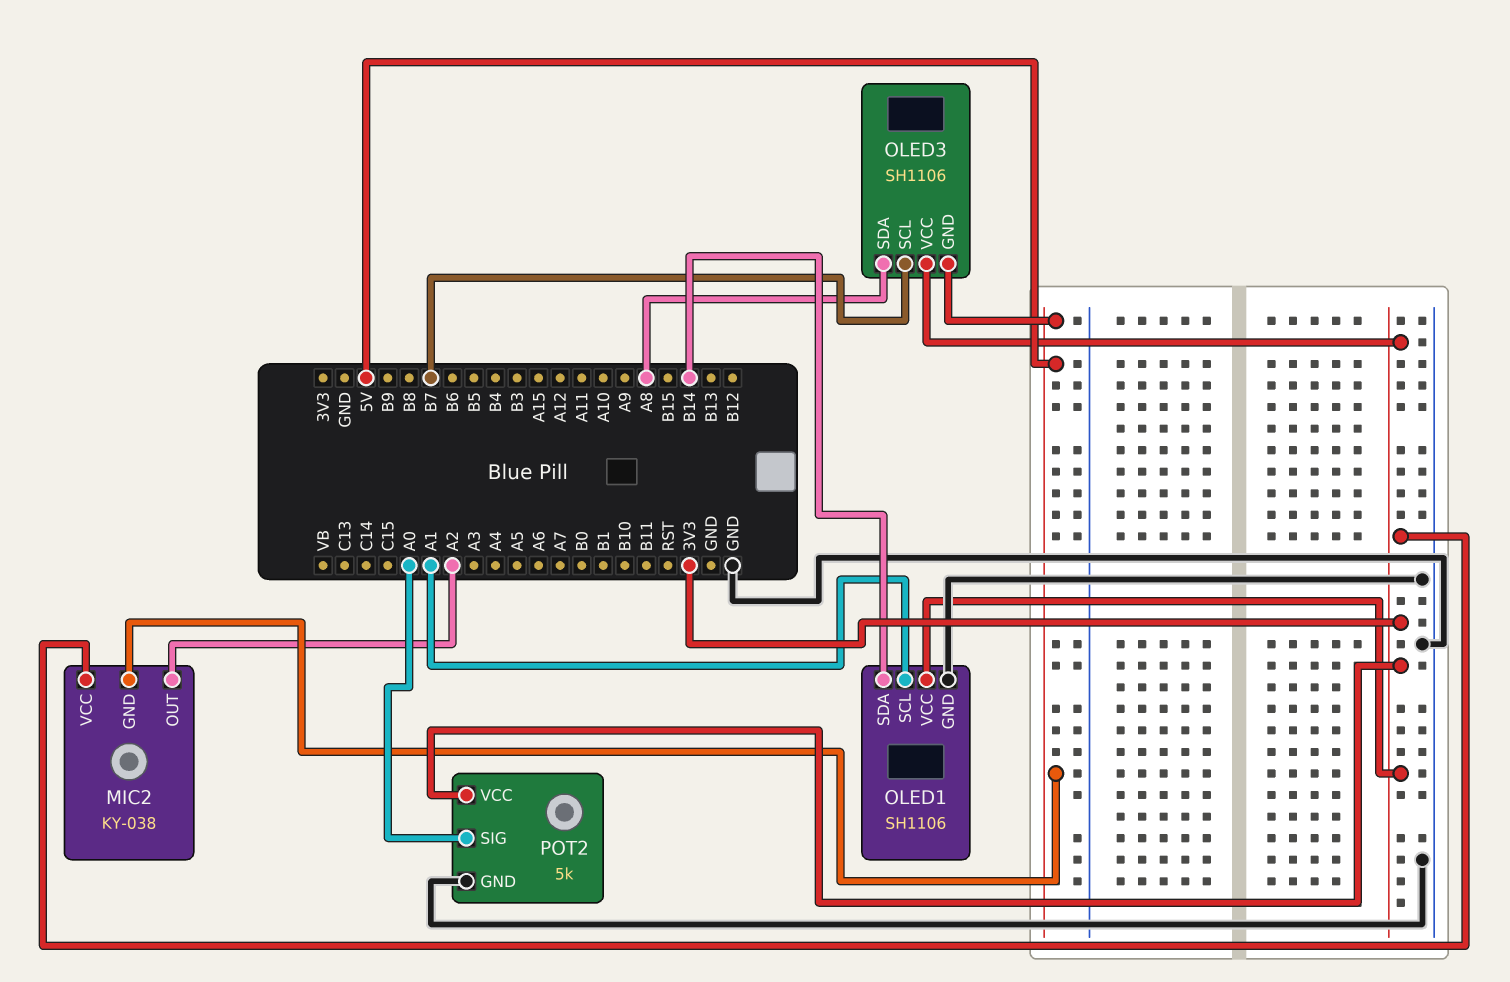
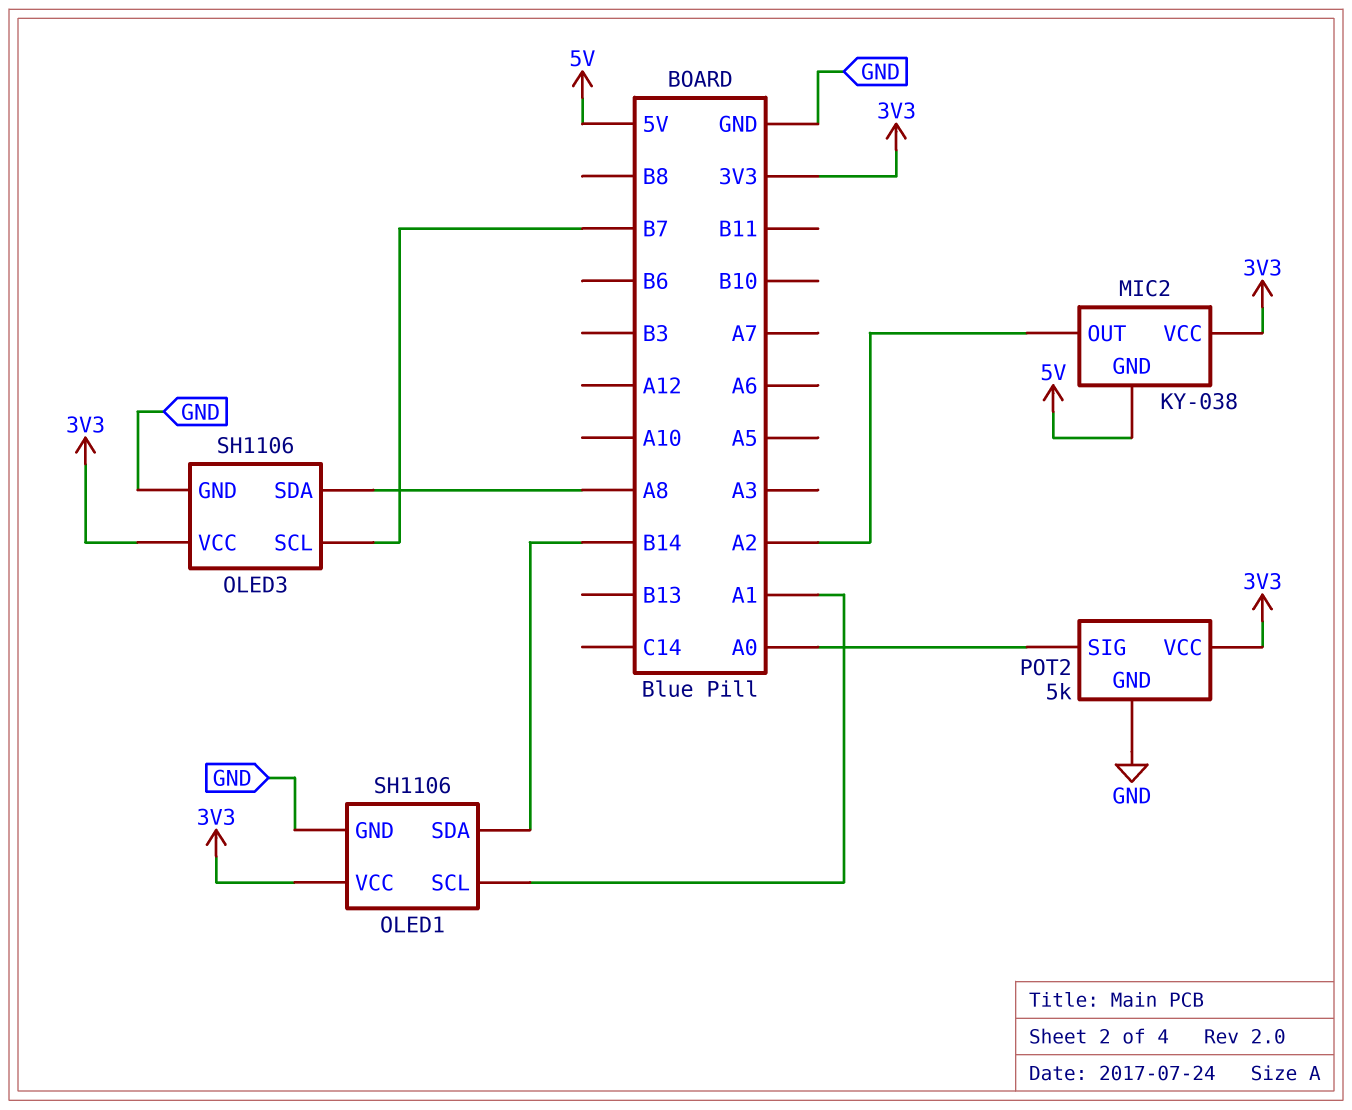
OLED3 pin GND: 5V -> GND

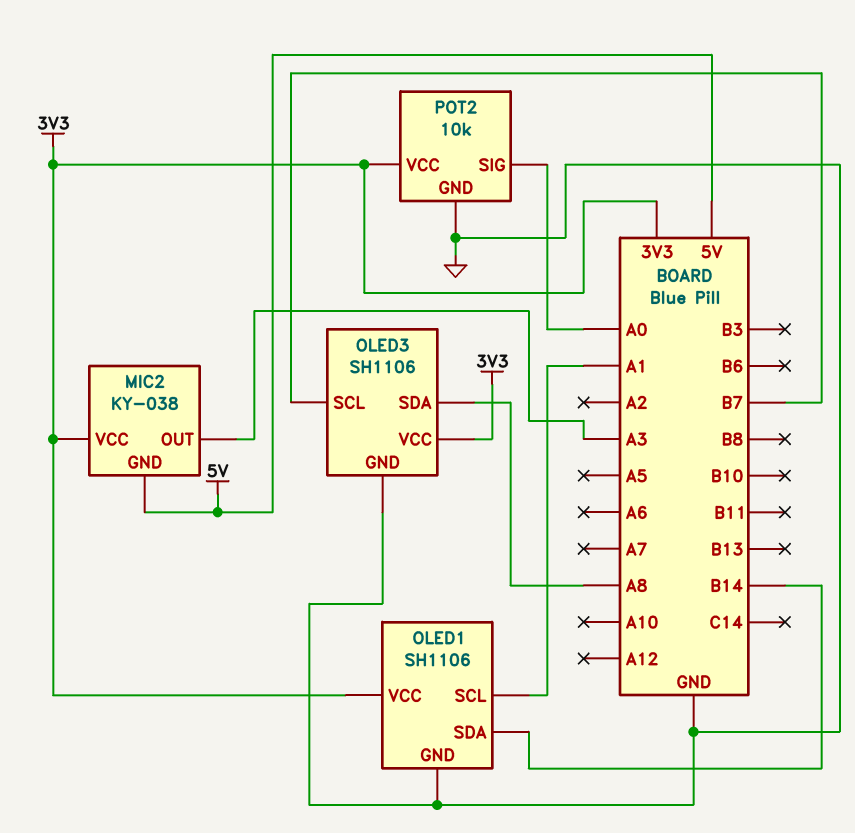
MIC2 pin OUT: A2 -> A3
POT2: 5k -> 10k

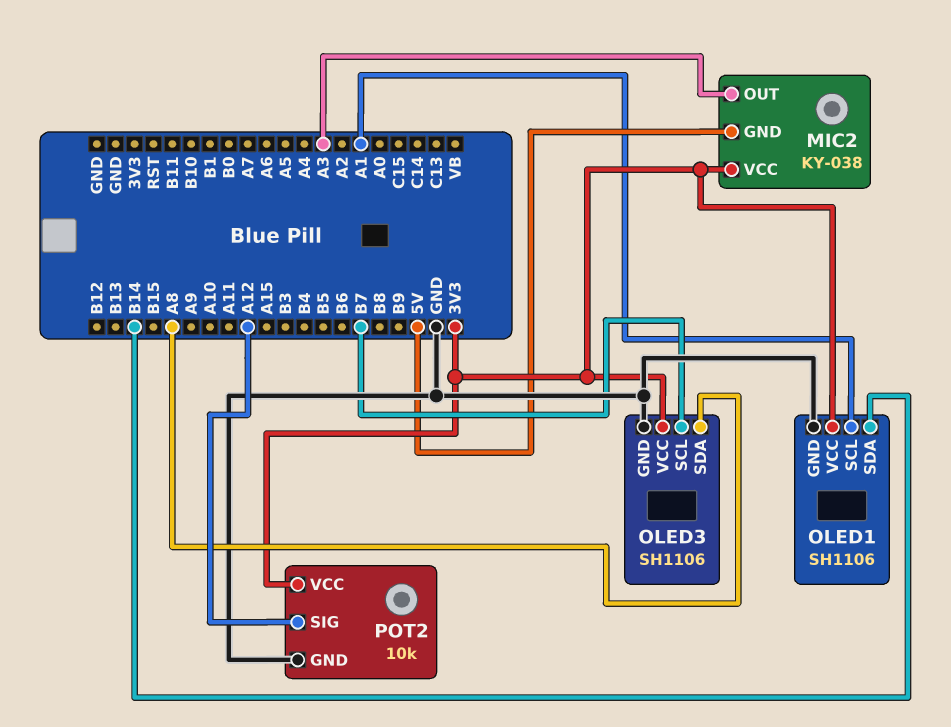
POT2 pin SIG: A0 -> A12

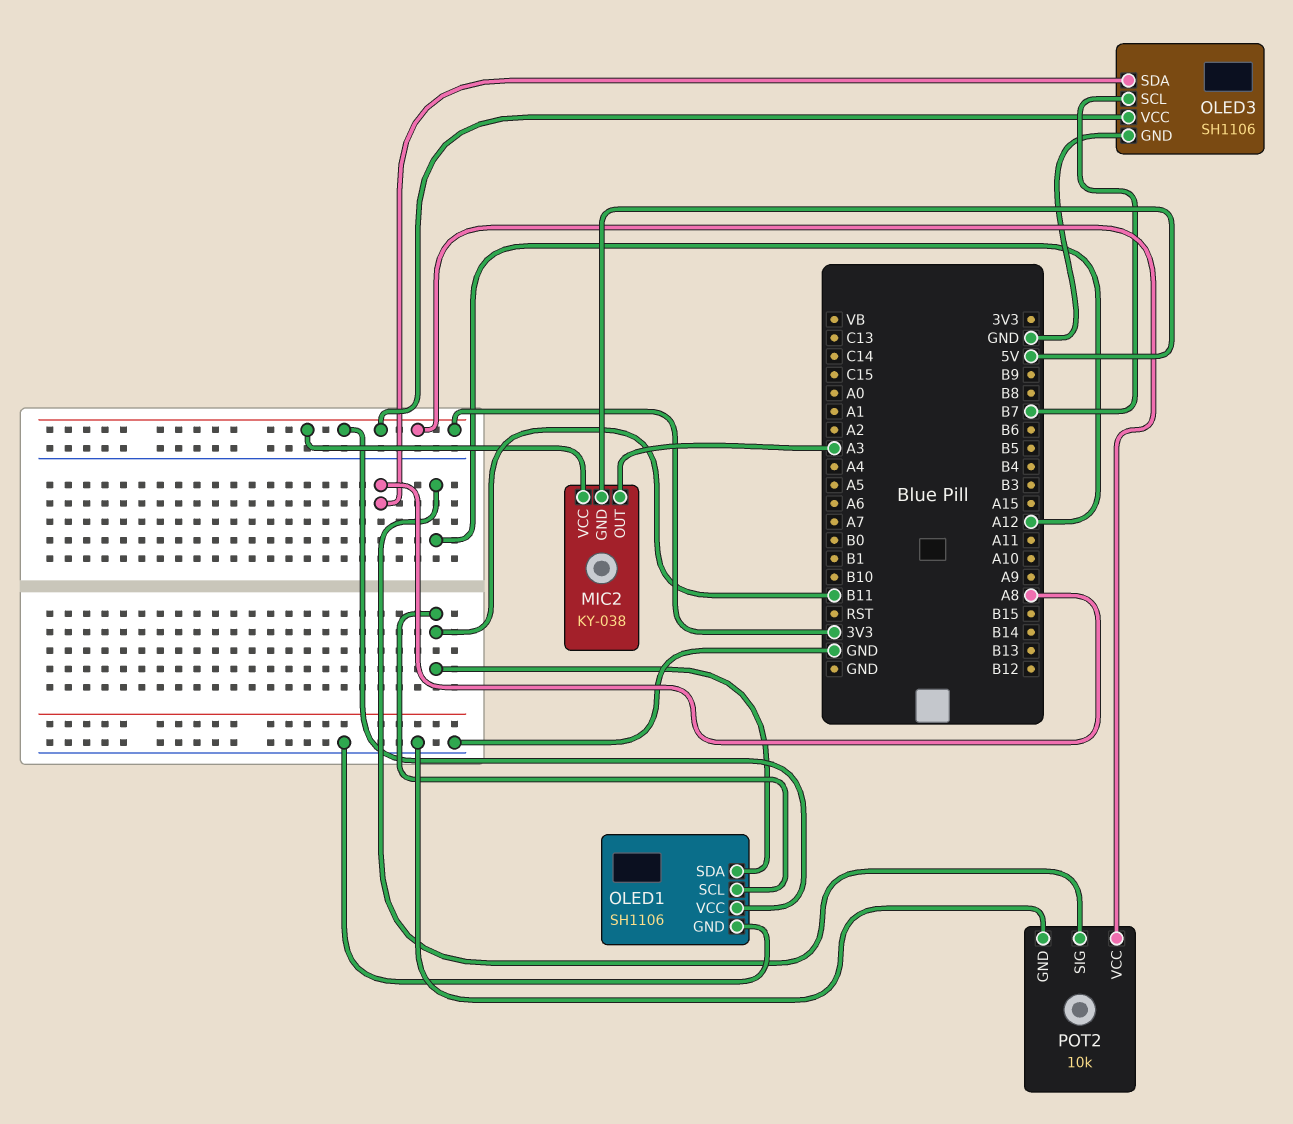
OLED1 pin SCL: A1 -> B11
OLED1 pin SDA: B14 -> B11

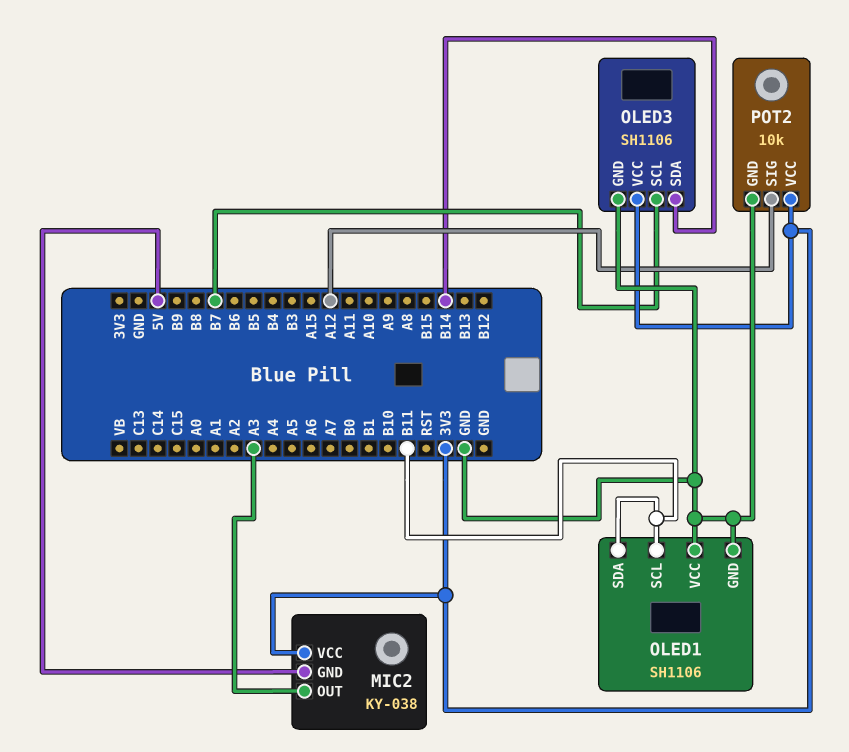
OLED1 pin VCC: 3V3 -> GND
OLED3 pin SDA: A8 -> B14

